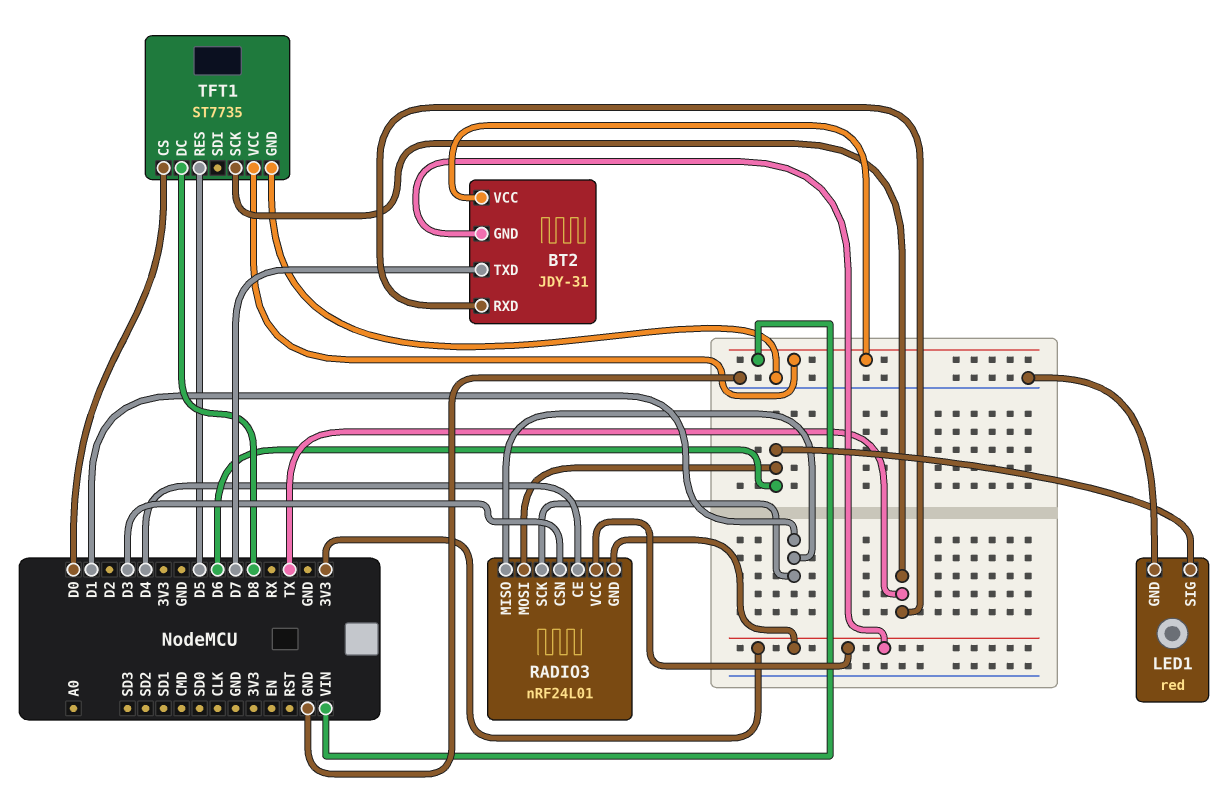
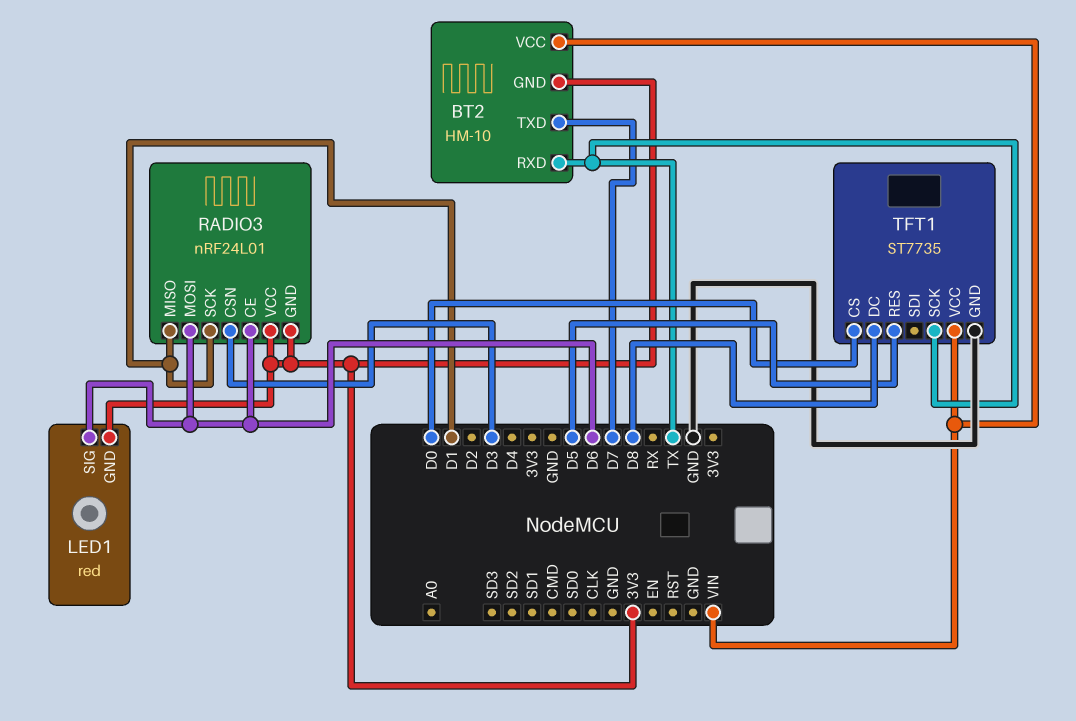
BT2: JDY-31 -> HM-10
LED1 pin GND: GND -> 3V3
RADIO3 pin CE: D4 -> D6

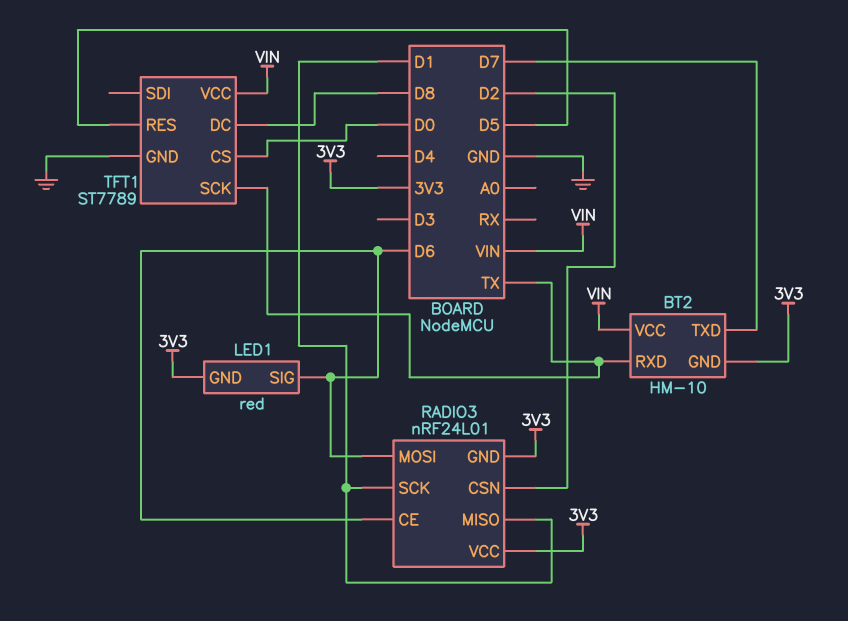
RADIO3 pin CSN: D3 -> D2
TFT1: ST7735 -> ST7789

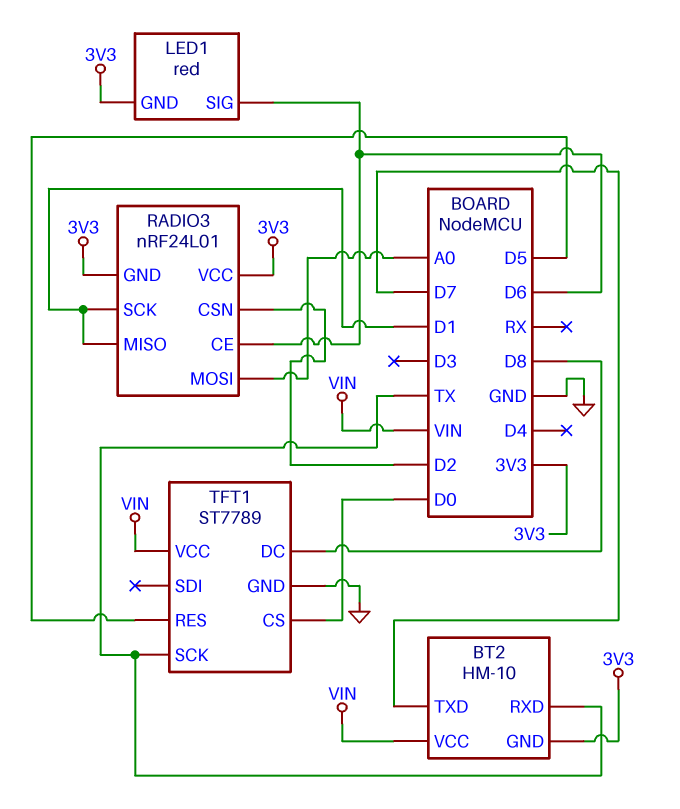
RADIO3 pin MOSI: D6 -> A0

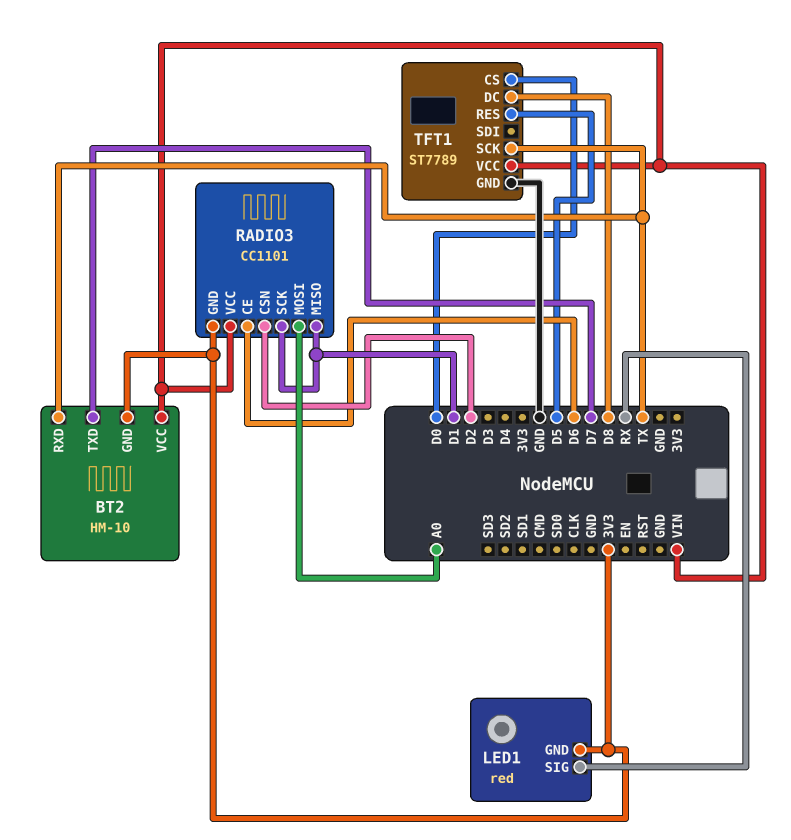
LED1 pin SIG: D6 -> RX
RADIO3: nRF24L01 -> CC1101
RADIO3 pin VCC: 3V3 -> VIN

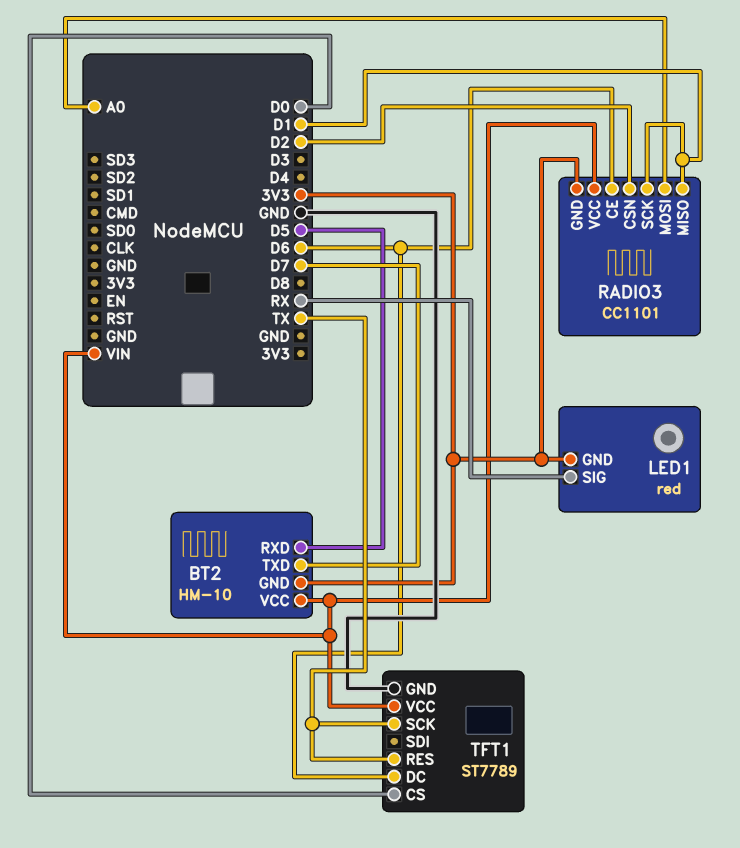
BT2 pin RXD: TX -> D5
TFT1 pin DC: D8 -> D6
TFT1 pin RES: D5 -> TX

